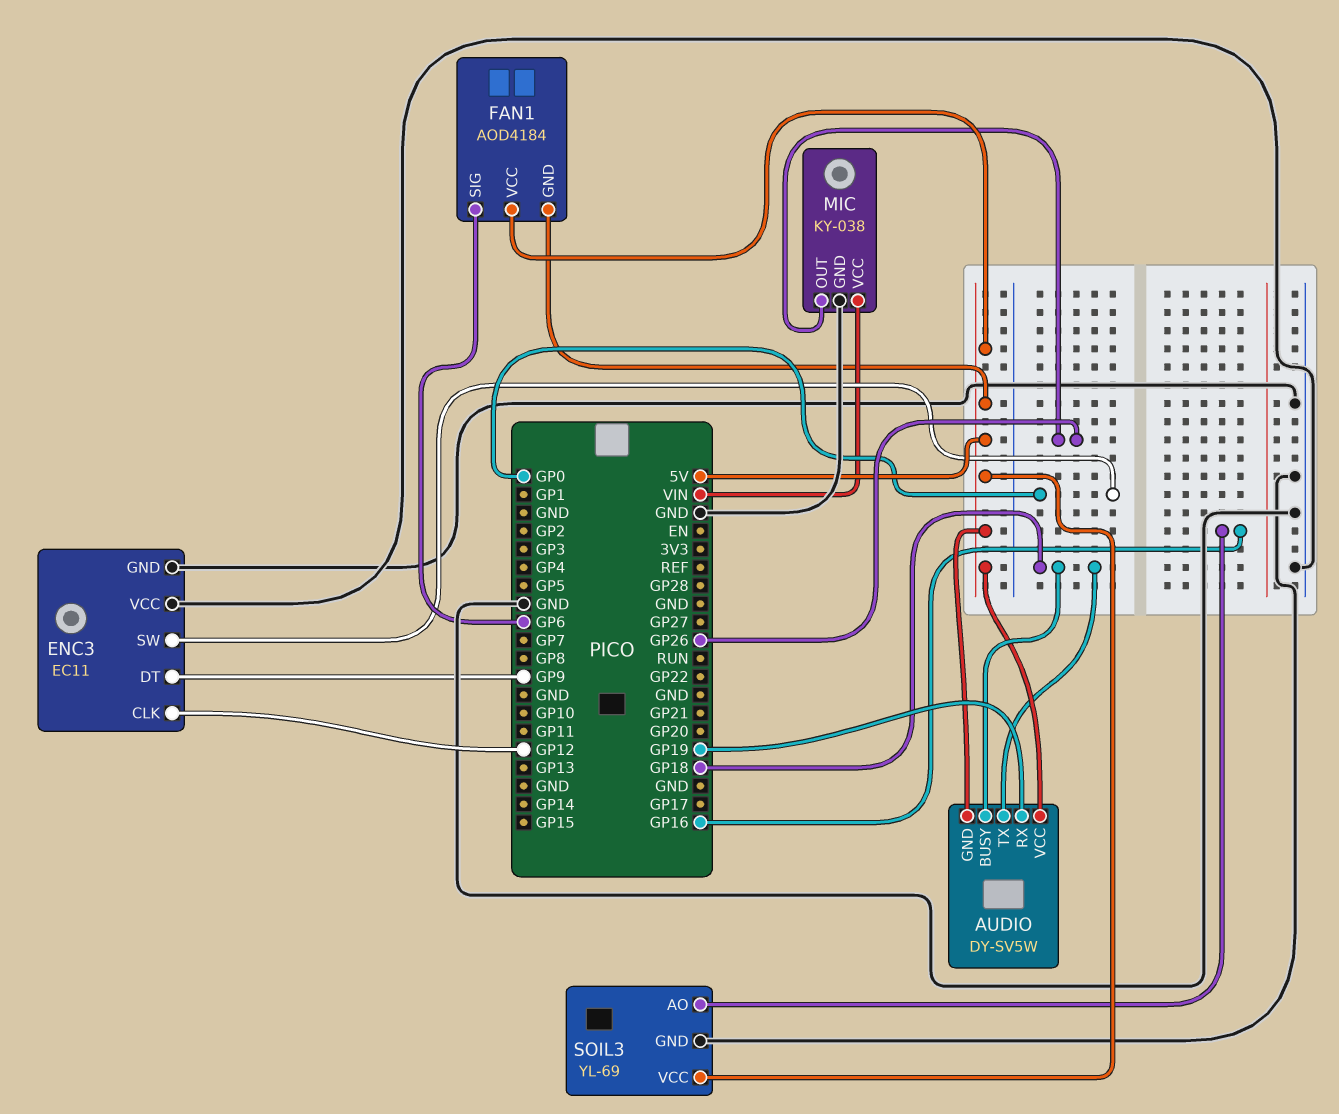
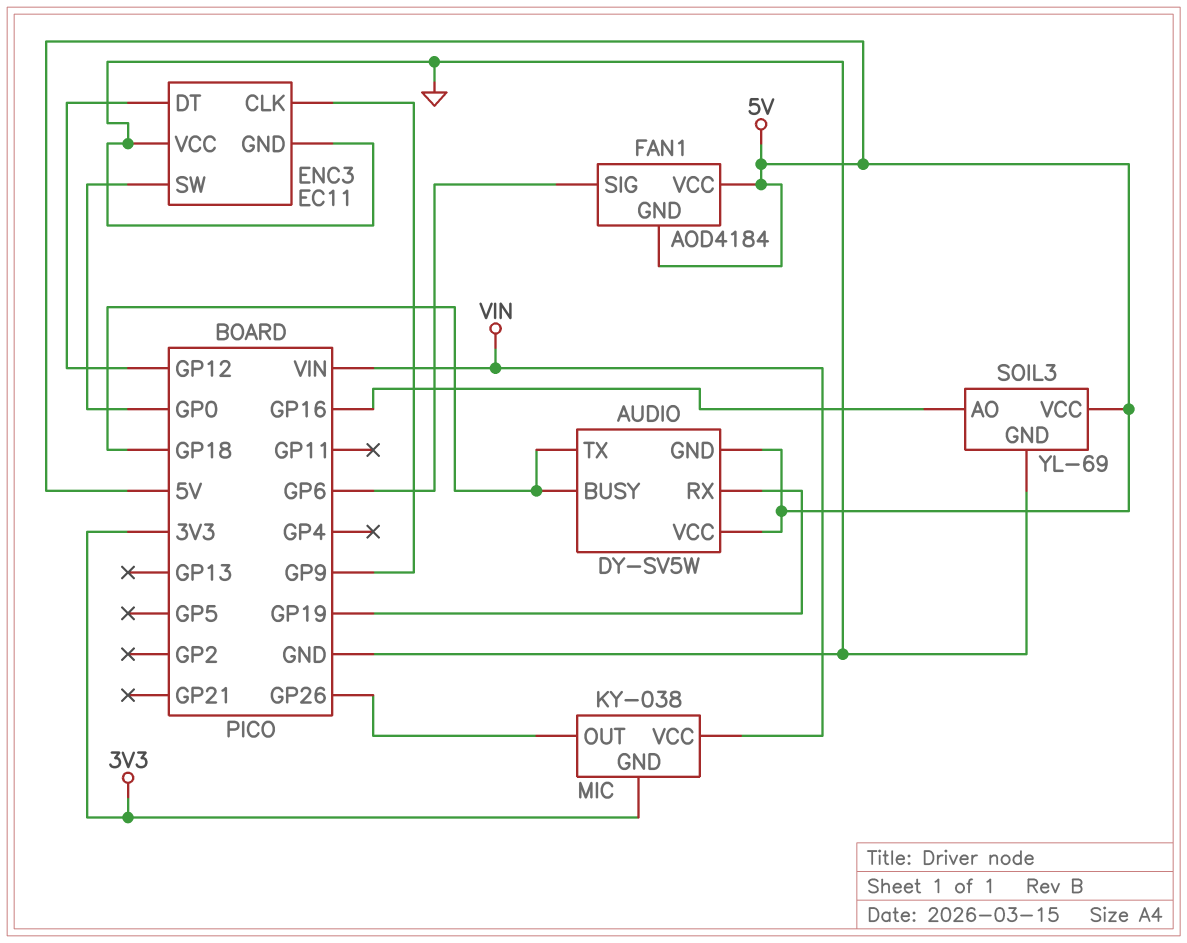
ENC3 pin CLK: GP12 -> GP9
ENC3 pin DT: GP9 -> GP12
MIC pin GND: GND -> 3V3

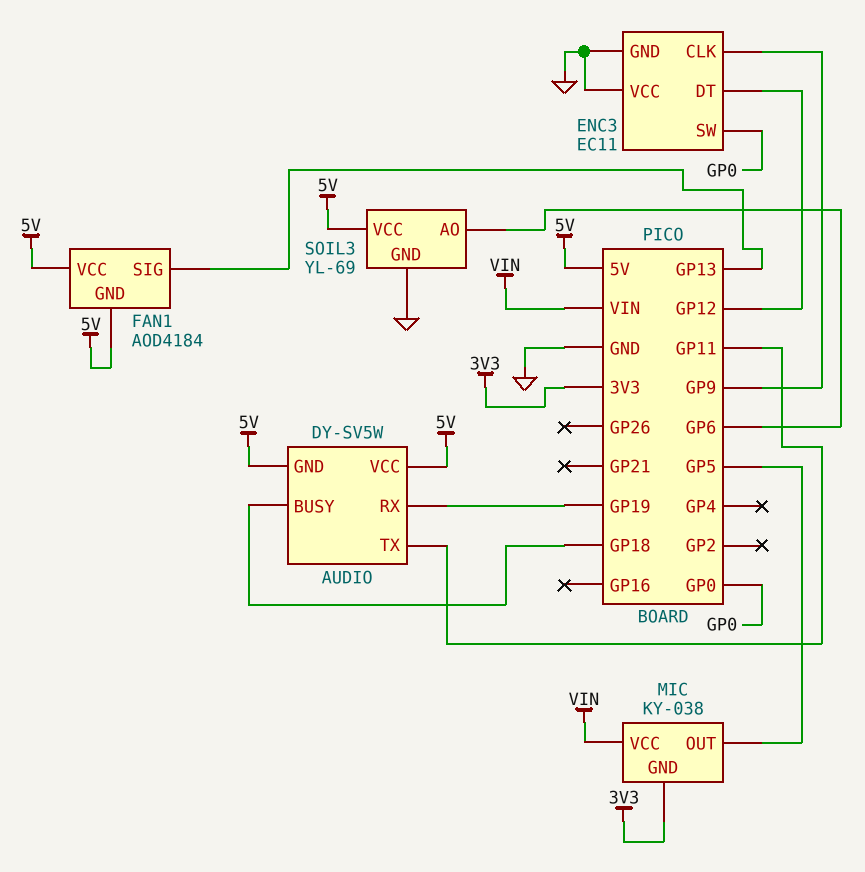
AUDIO pin TX: GP18 -> GP11
FAN1 pin SIG: GP6 -> GP13
MIC pin OUT: GP26 -> GP5
SOIL3 pin AO: GP16 -> GP6

